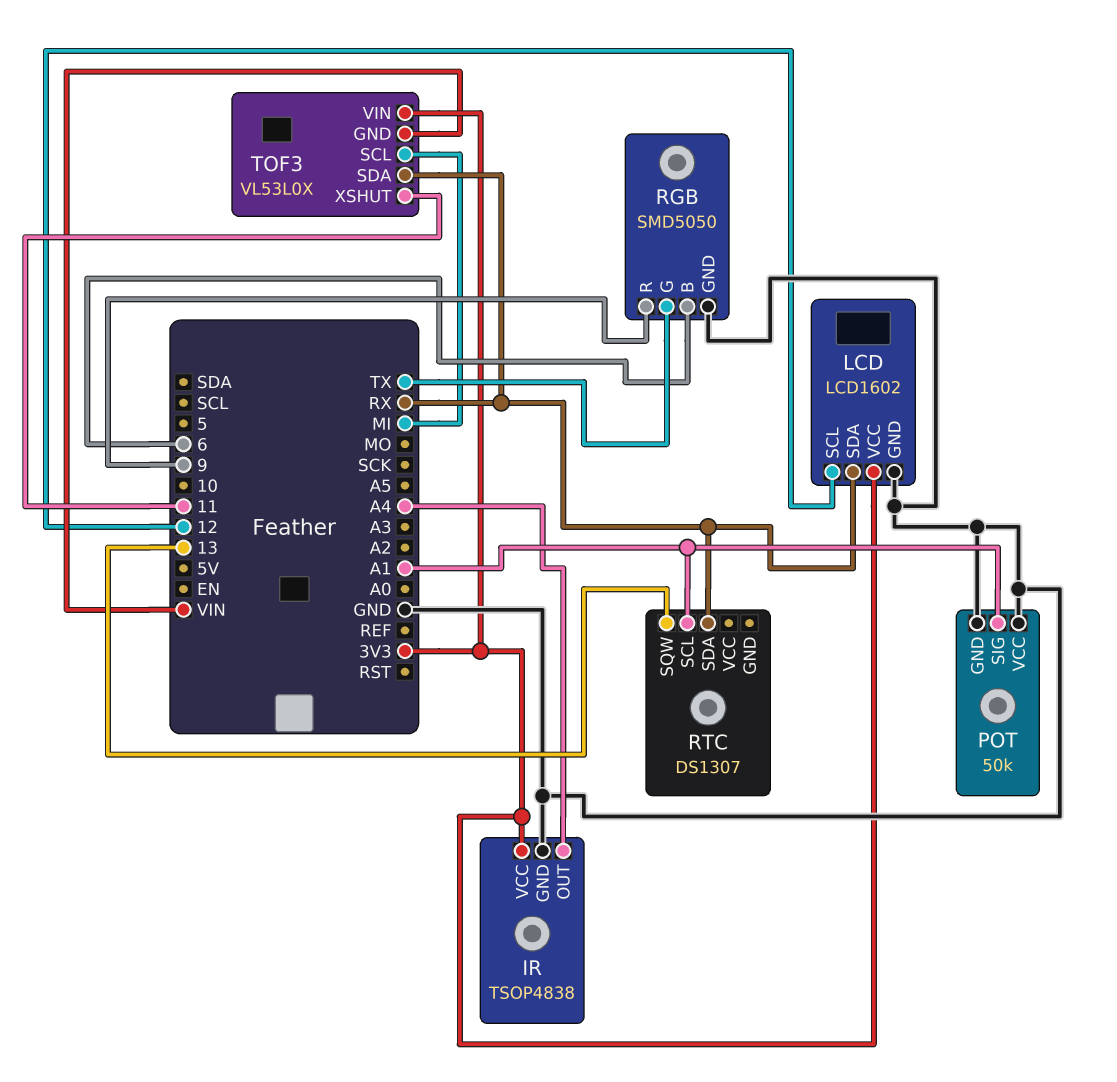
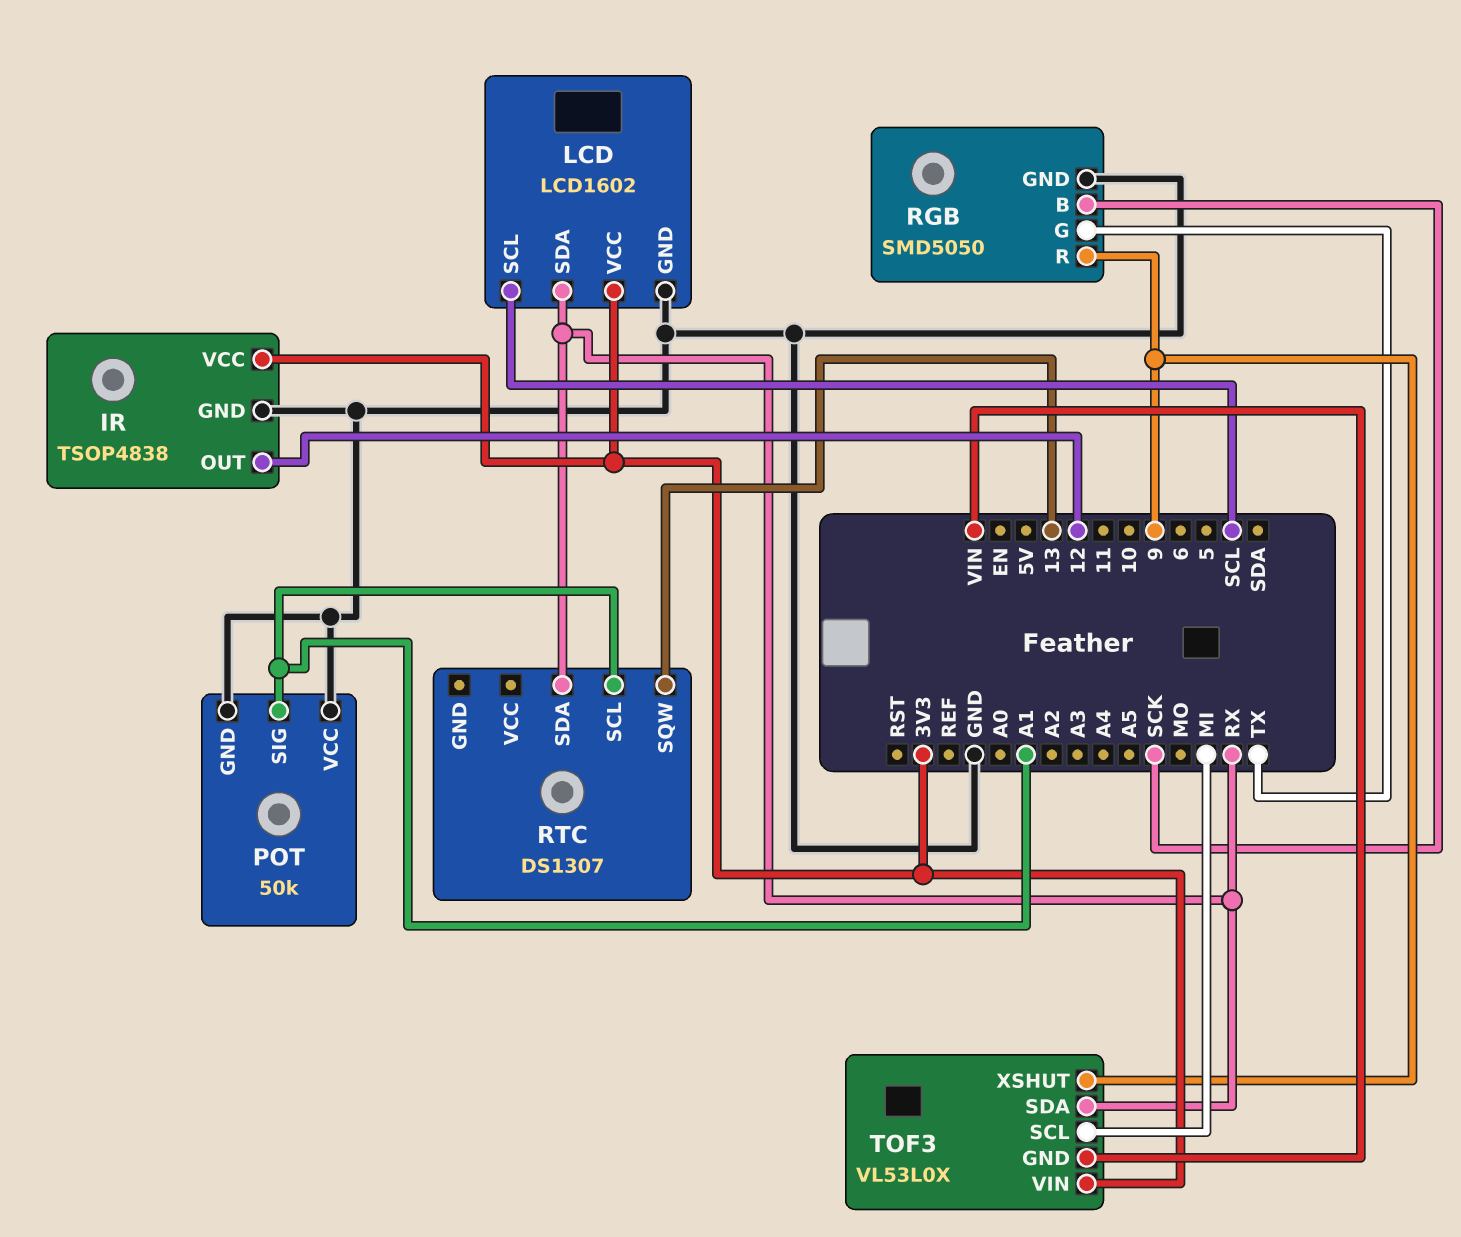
IR pin OUT: A4 -> 12
LCD pin SCL: 12 -> SCL
RGB pin B: 6 -> SCK
TOF3 pin XSHUT: 11 -> 9

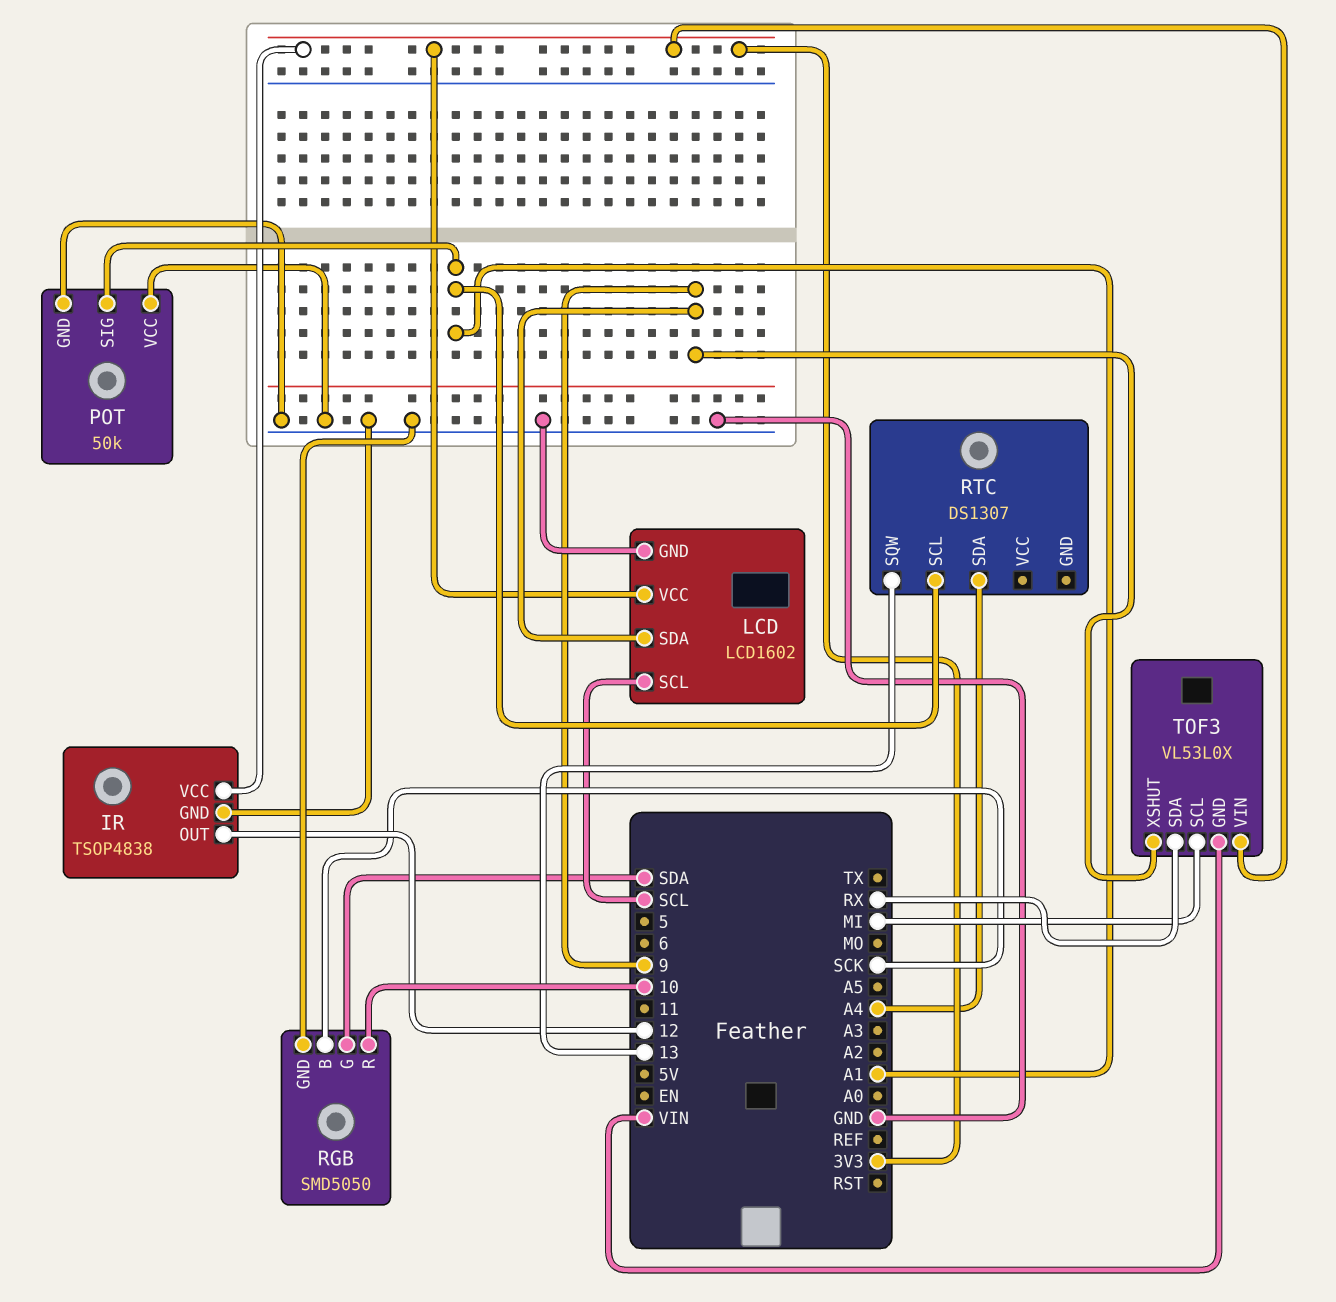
LCD pin SDA: RX -> 9
RGB pin G: TX -> SDA
RGB pin R: 9 -> 10
RTC pin SDA: RX -> A4

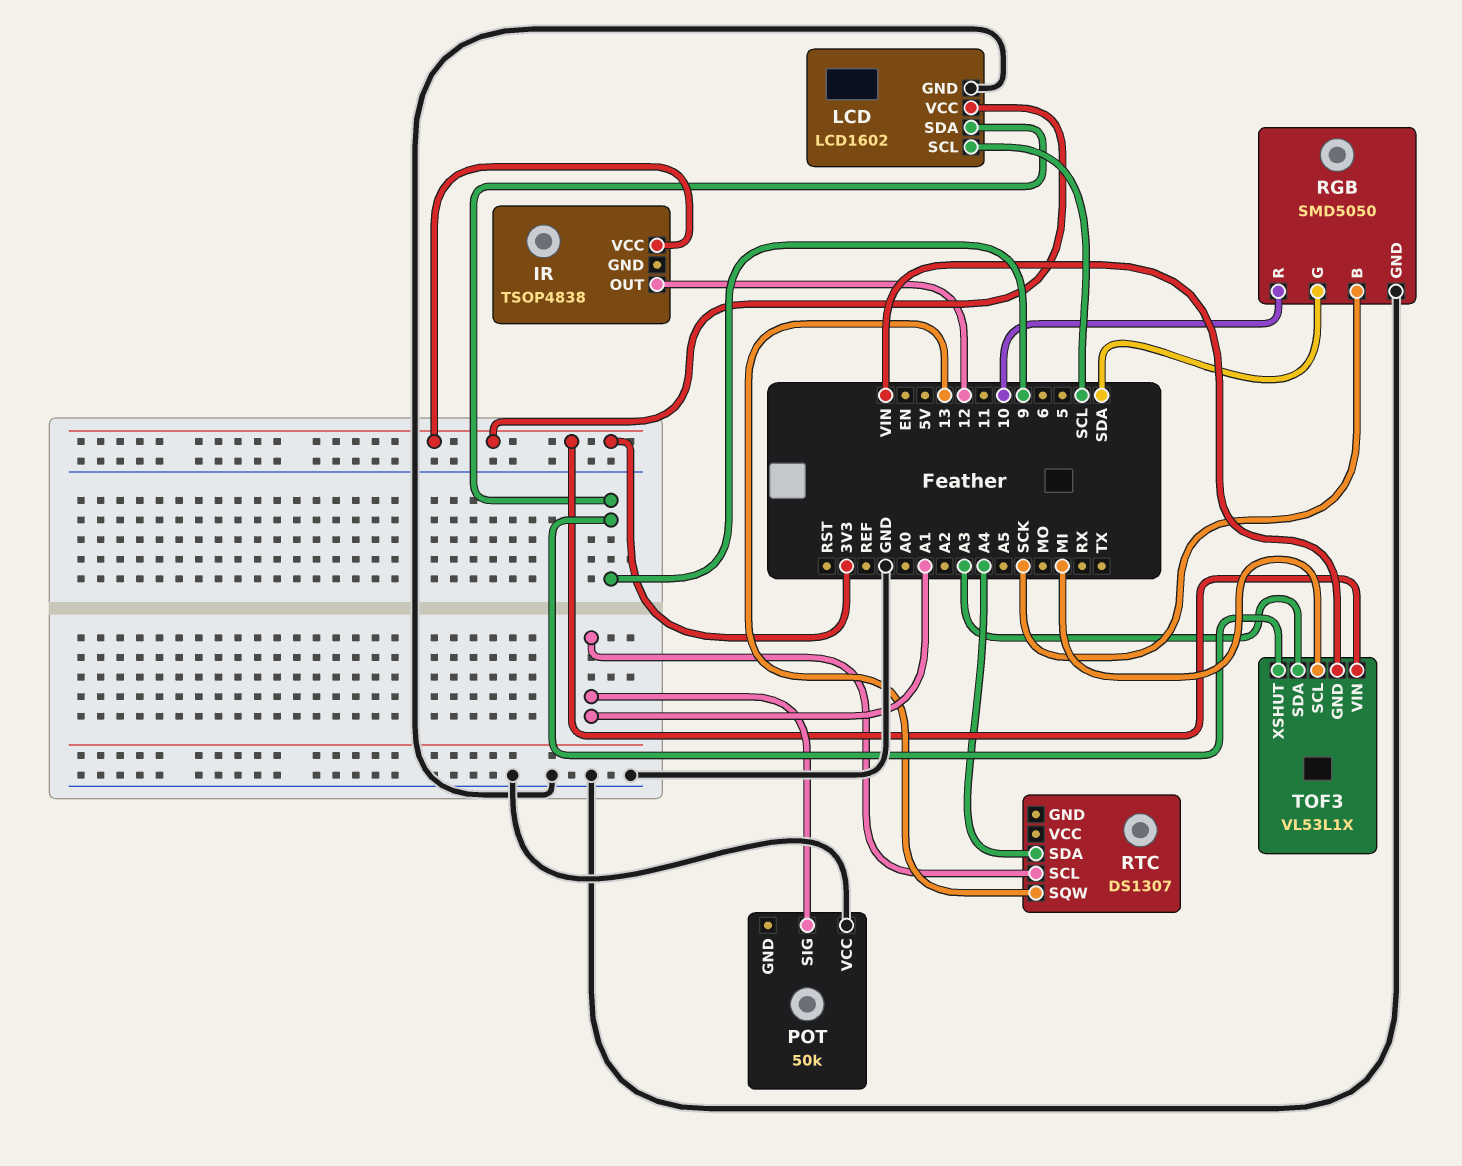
IR pin GND: GND -> none
POT pin GND: GND -> none
TOF3: VL53L0X -> VL53L1X
TOF3 pin SDA: RX -> A3

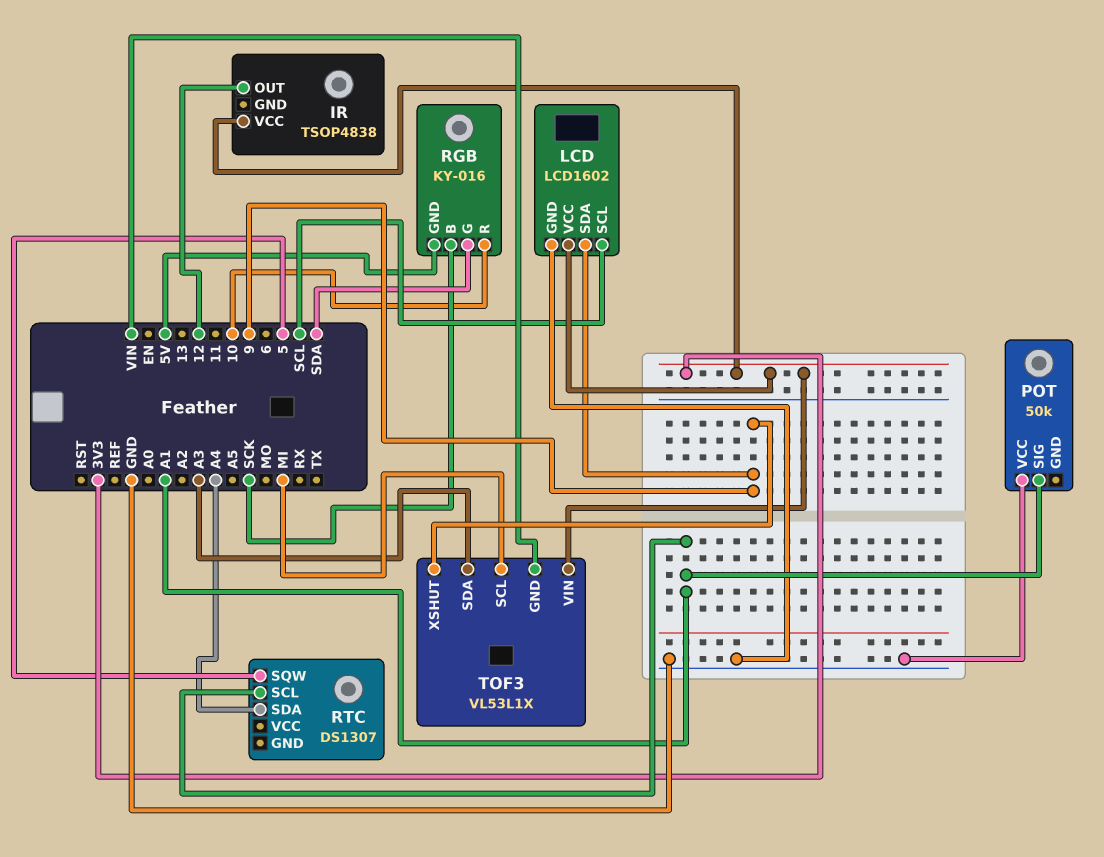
RGB: SMD5050 -> KY-016
RGB pin GND: GND -> 5V
RTC pin SQW: 13 -> 5

